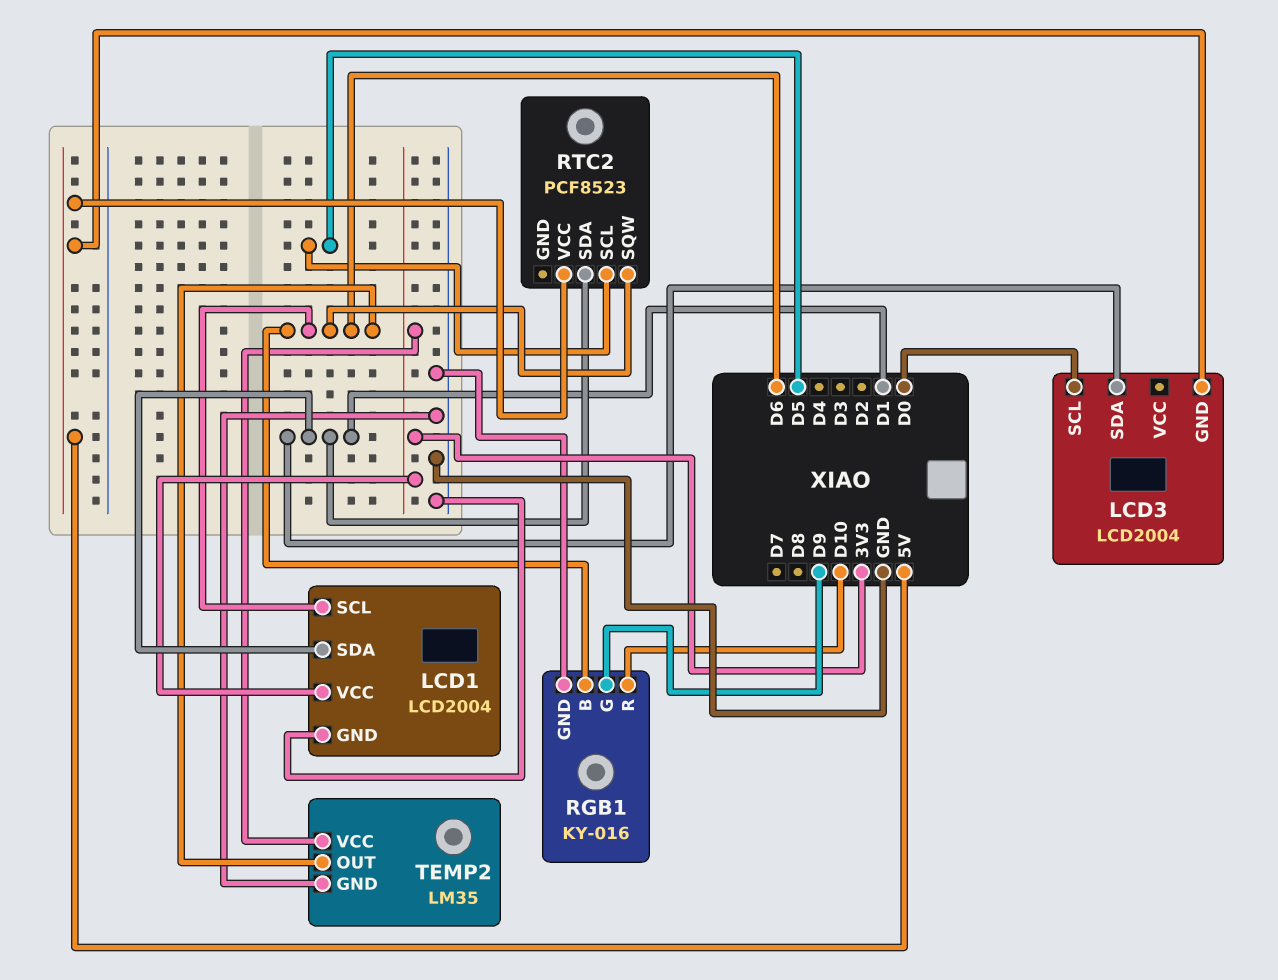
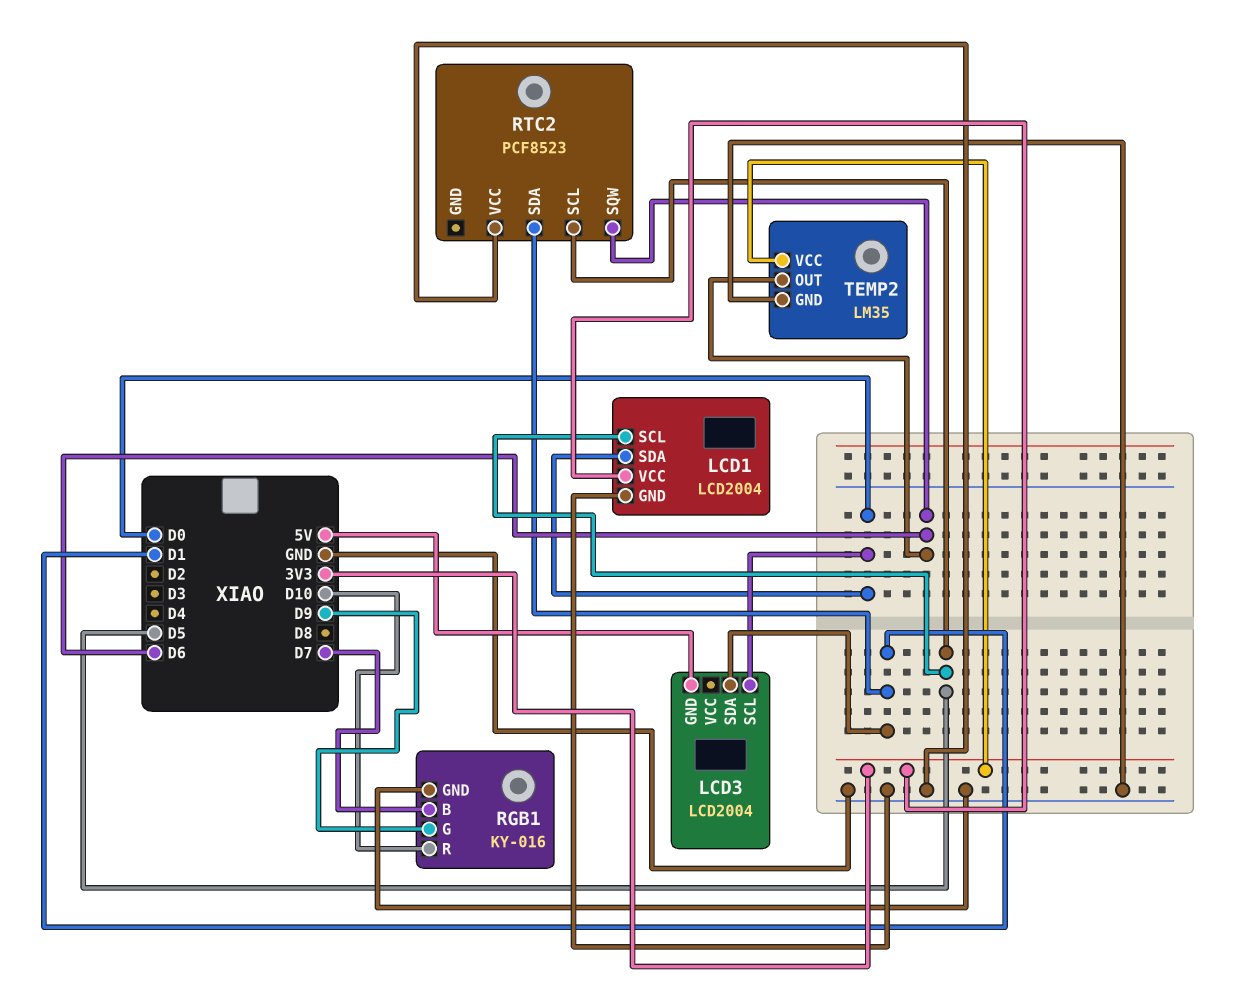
LCD1 pin SCL: D6 -> D5
LCD1 pin SDA: D1 -> D0
RGB1 pin B: D6 -> D7
RTC2 pin VCC: 5V -> GND

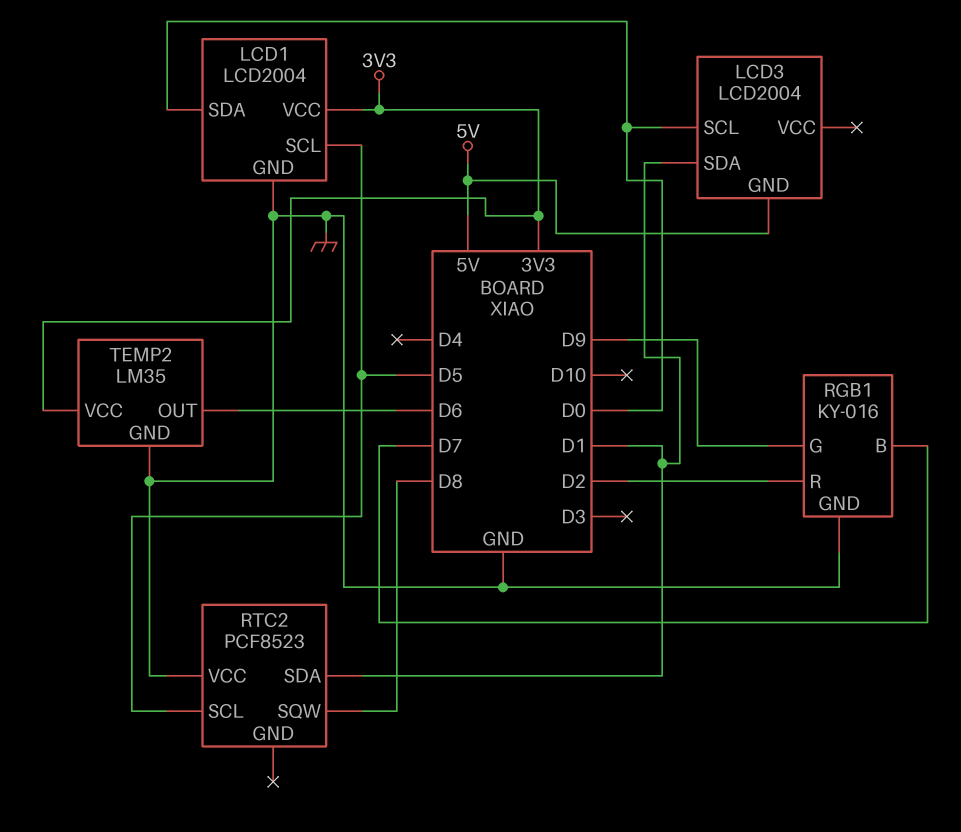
RGB1 pin R: D10 -> D2
RTC2 pin SQW: D6 -> D8

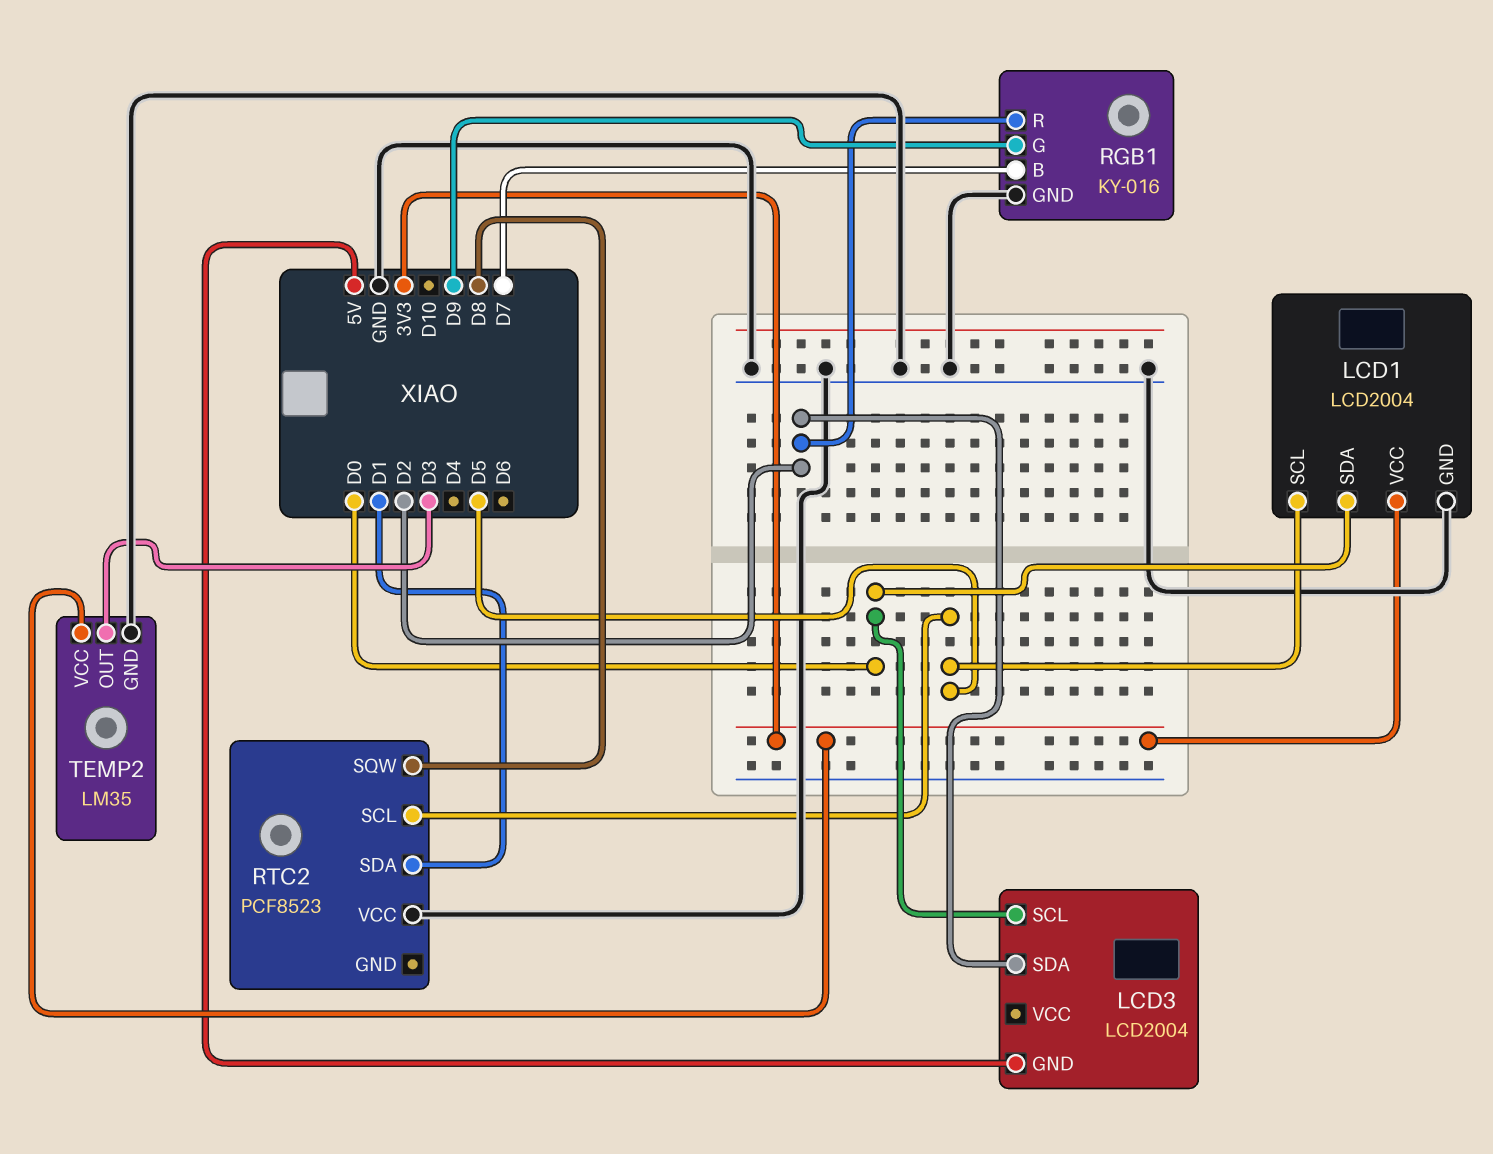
LCD3 pin SDA: D1 -> D2
TEMP2 pin OUT: D6 -> D3

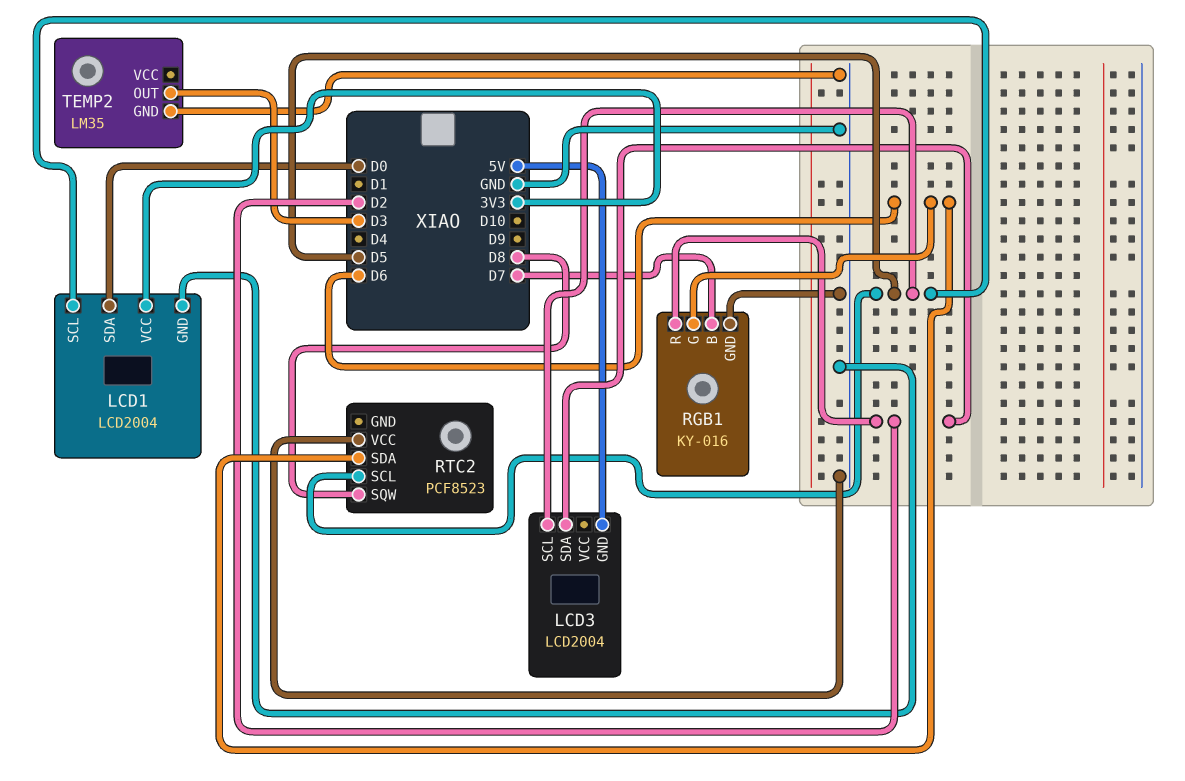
LCD3 pin SCL: D0 -> D5
RGB1 pin G: D9 -> D6
RTC2 pin SDA: D1 -> D6
TEMP2 pin VCC: 3V3 -> none

